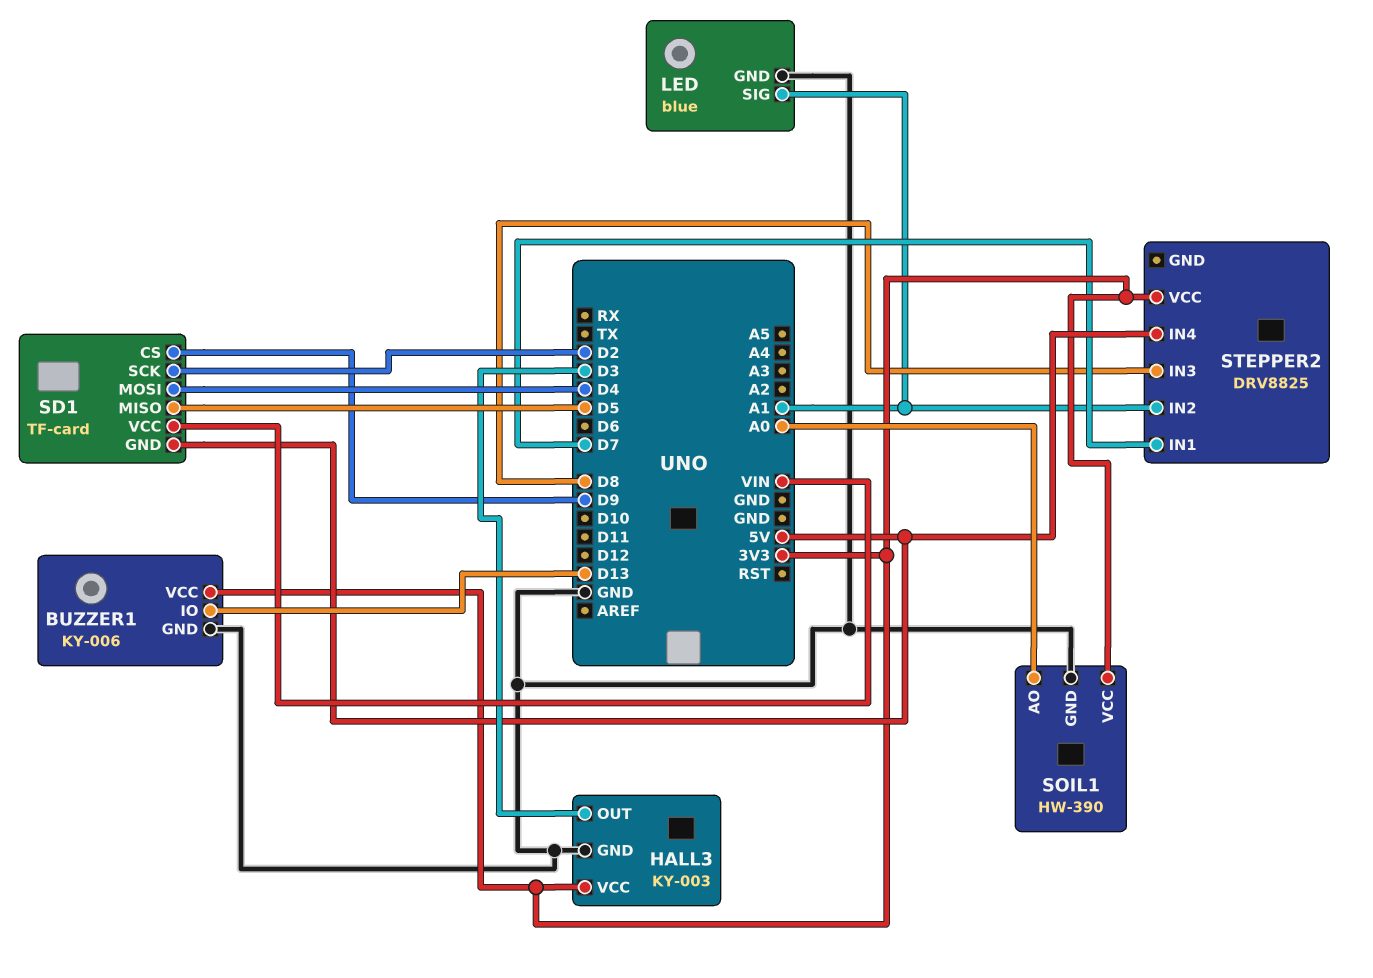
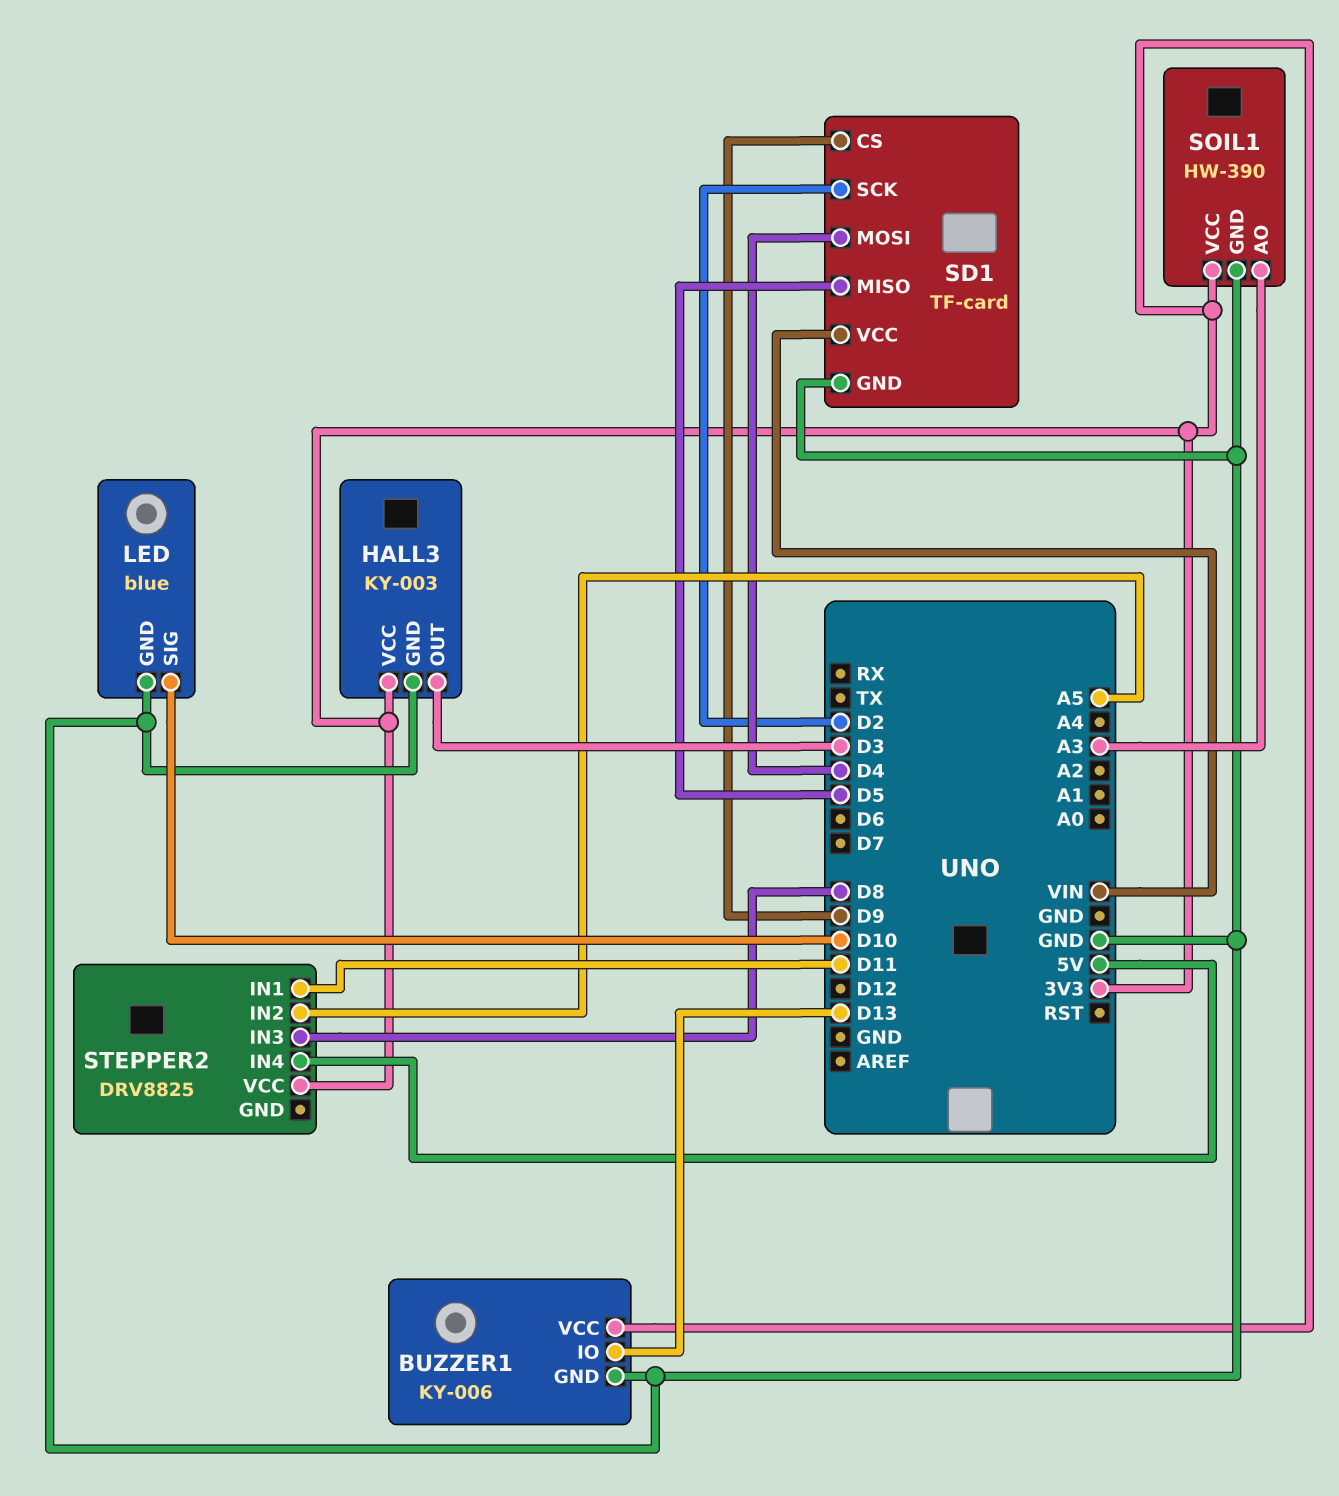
LED pin SIG: A1 -> D10
SD1 pin GND: 5V -> GND
SOIL1 pin AO: A0 -> A3
STEPPER2 pin IN1: D7 -> D11
STEPPER2 pin IN2: A1 -> A5

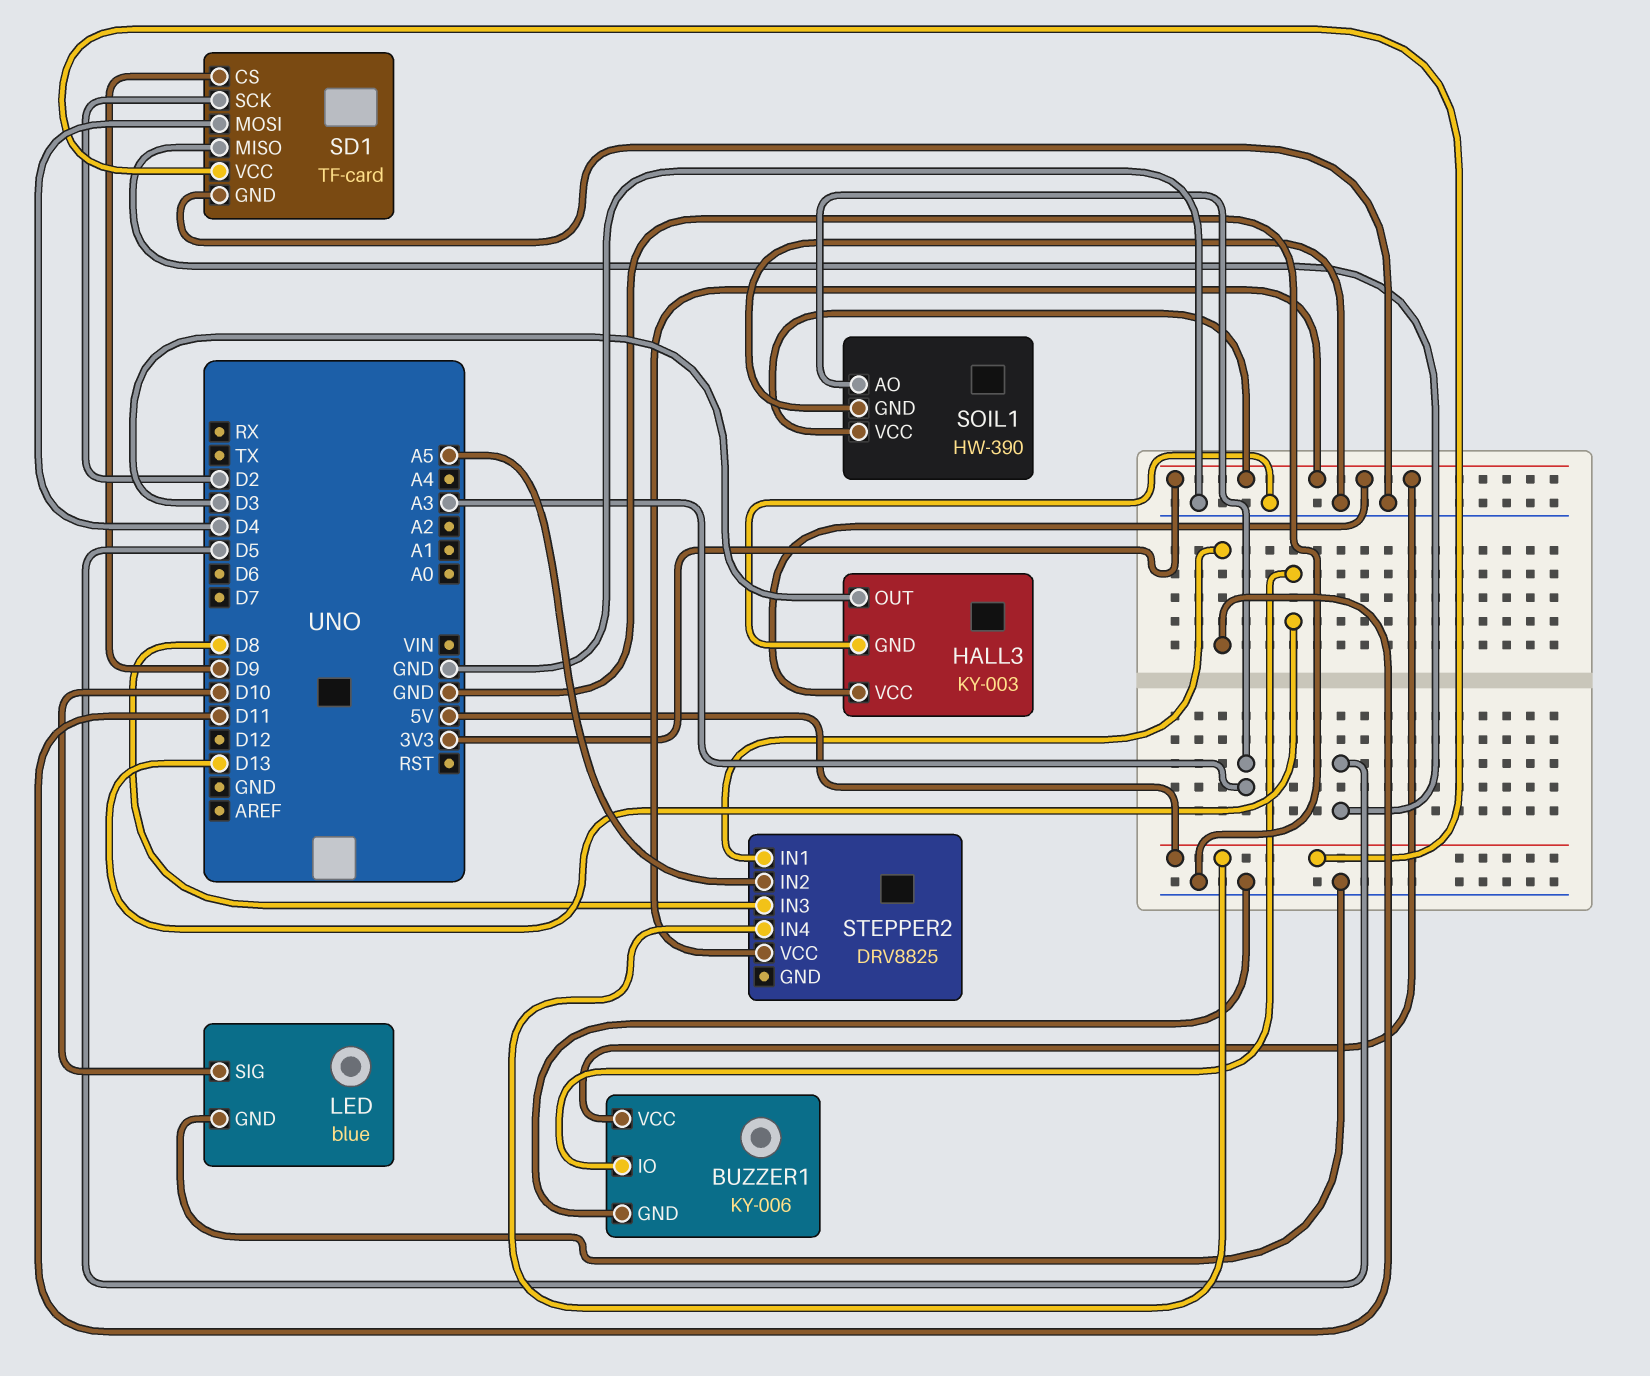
SD1 pin VCC: VIN -> 5V

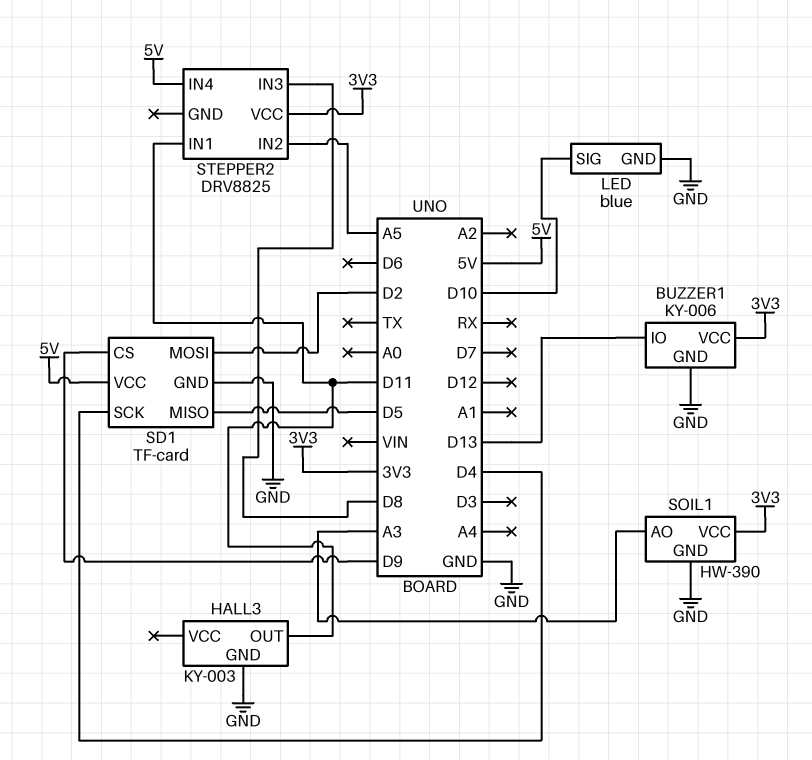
HALL3 pin OUT: D3 -> D11
HALL3 pin VCC: 3V3 -> none
SD1 pin MOSI: D4 -> D2
SD1 pin SCK: D2 -> D4

